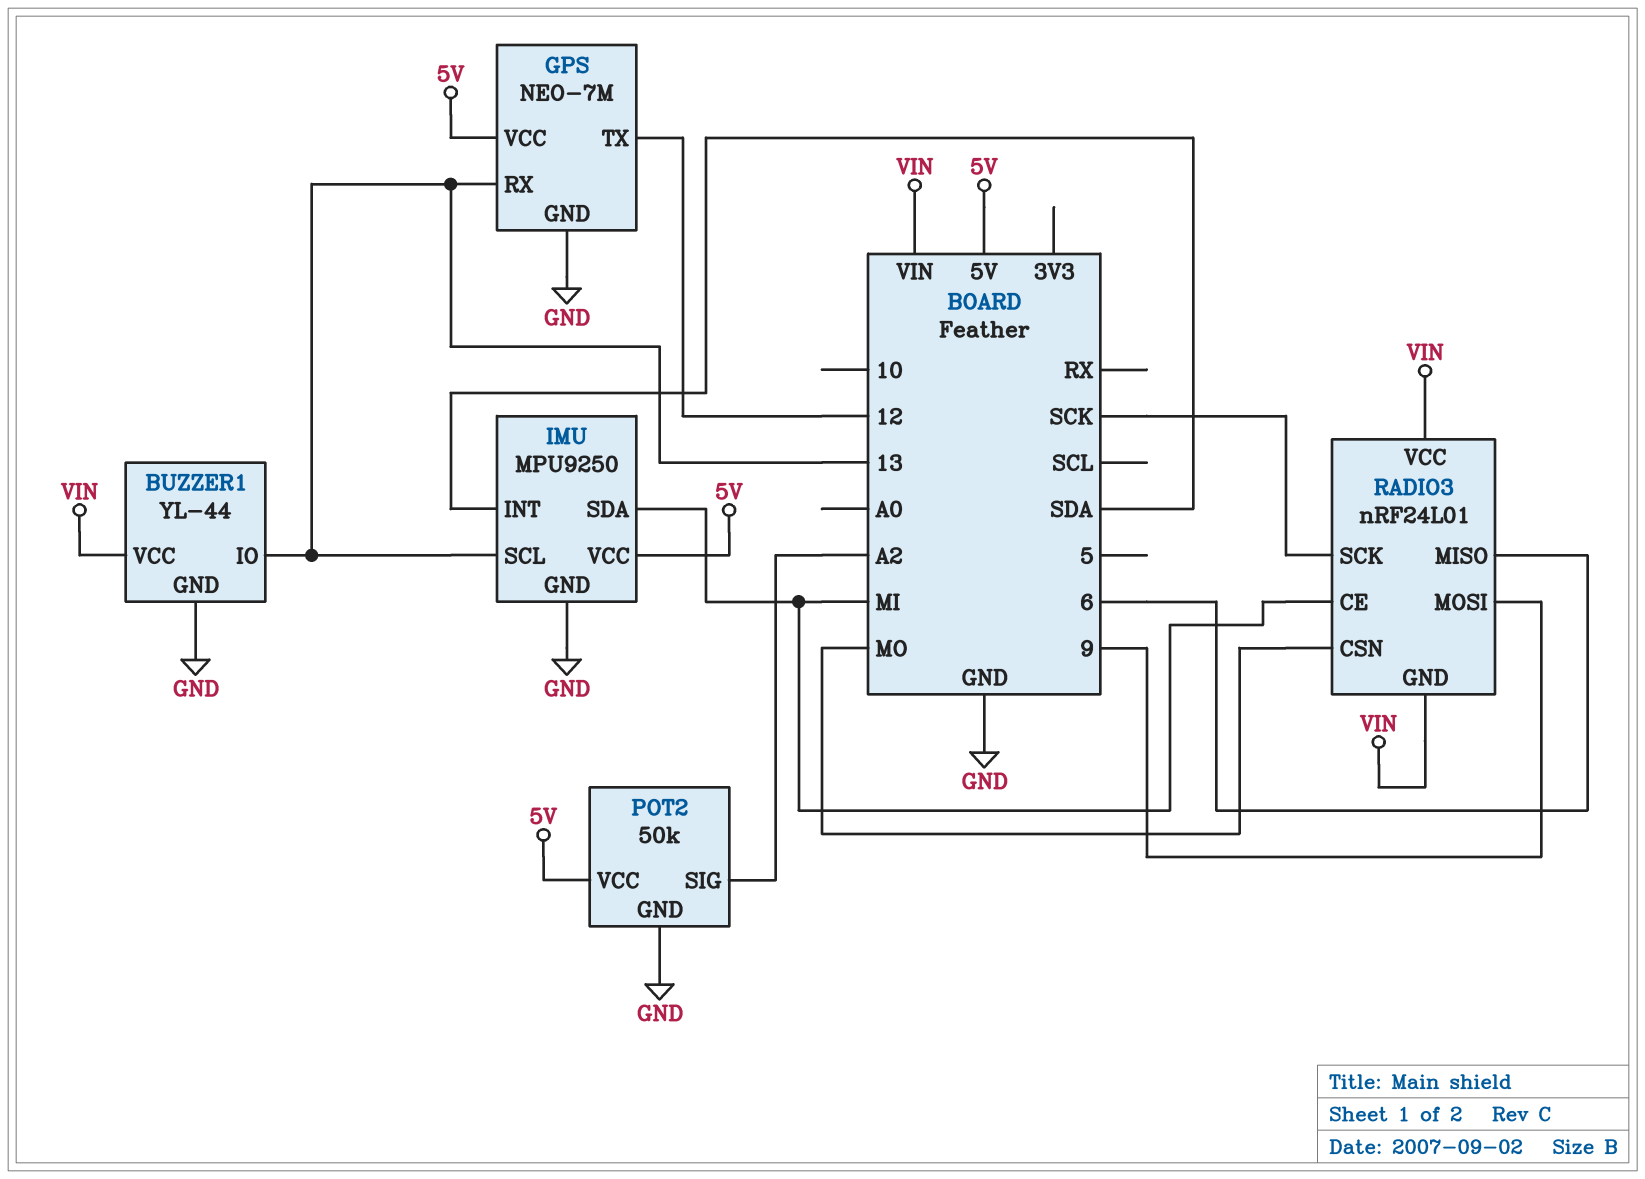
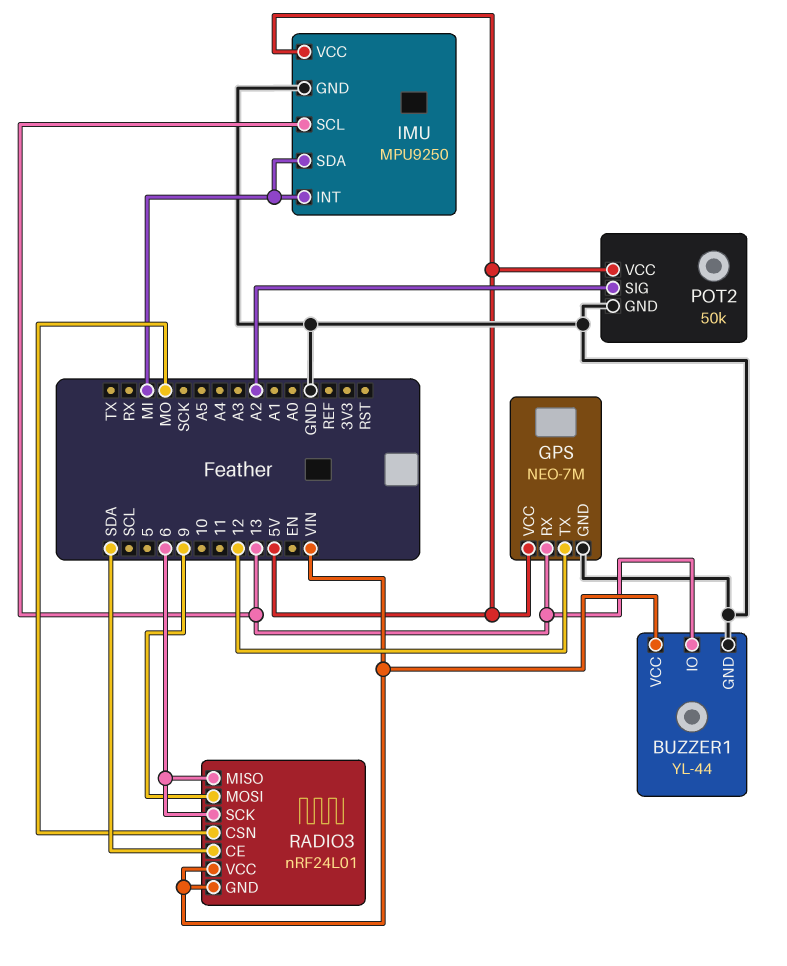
IMU pin INT: SDA -> MI
RADIO3 pin CE: MI -> SDA
RADIO3 pin SCK: SCK -> 6

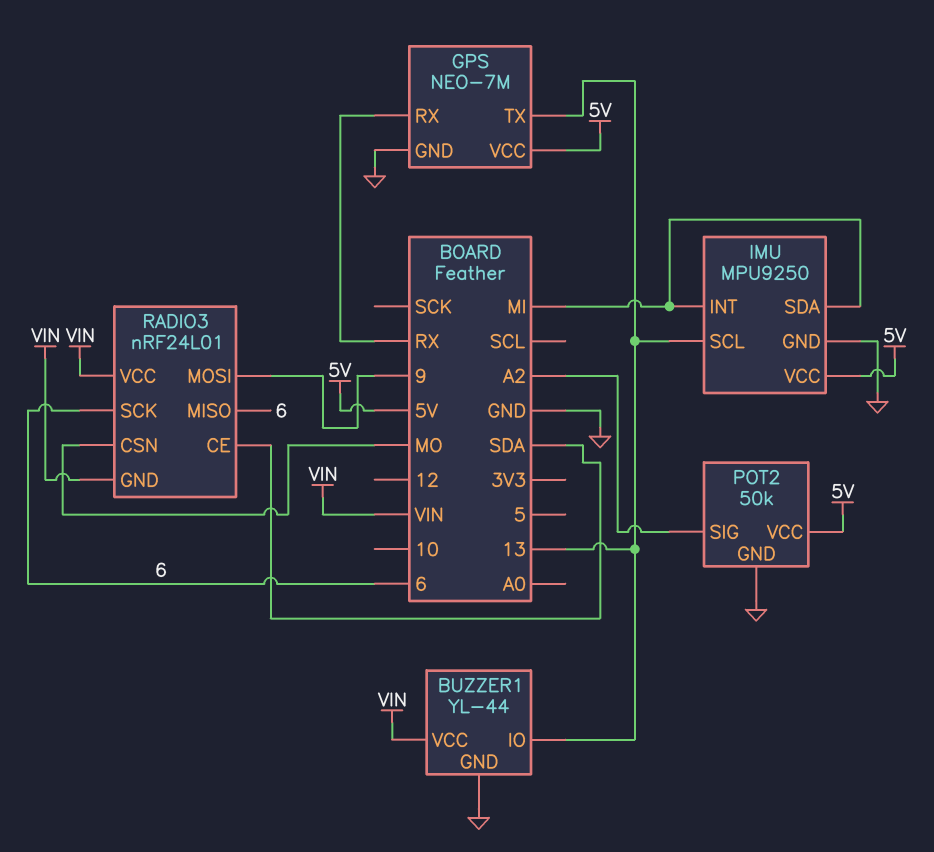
GPS pin RX: 13 -> RX
GPS pin TX: 12 -> 13

